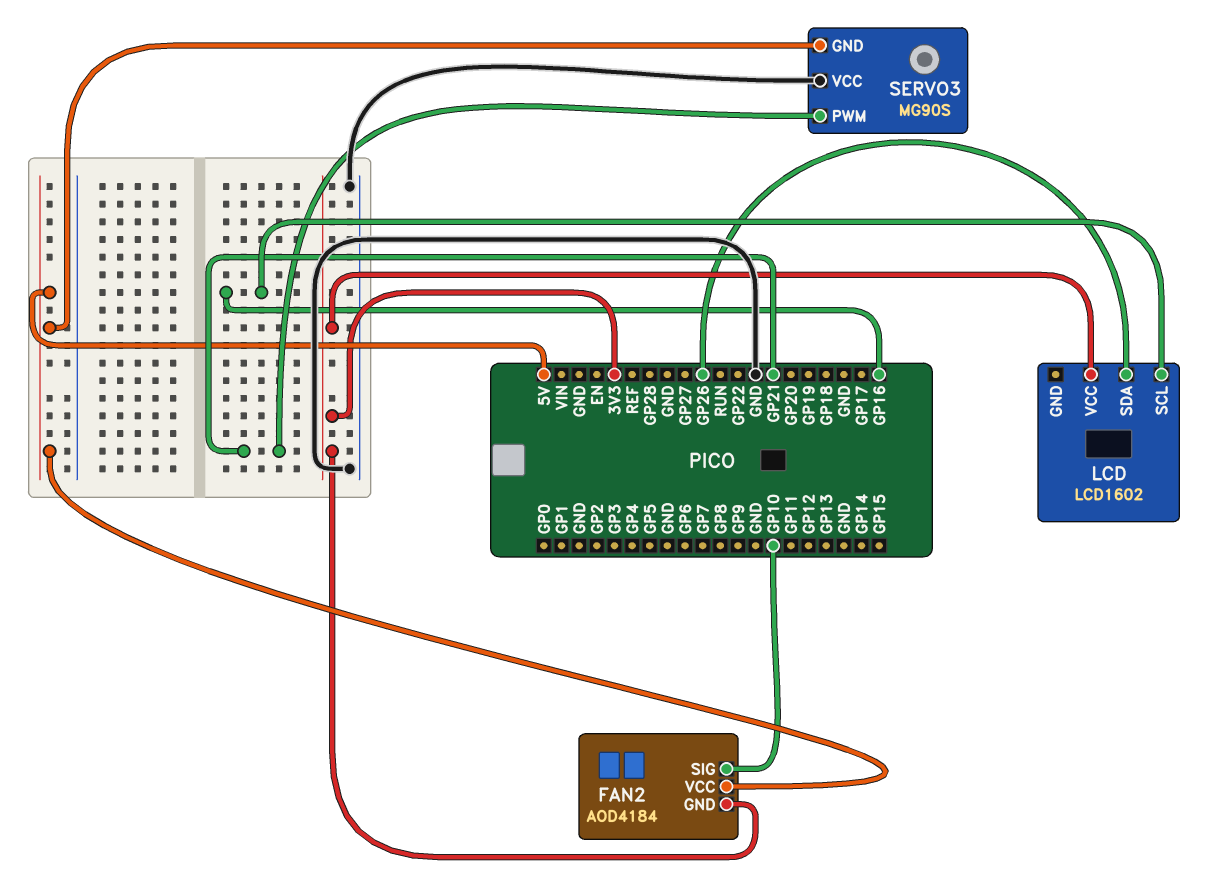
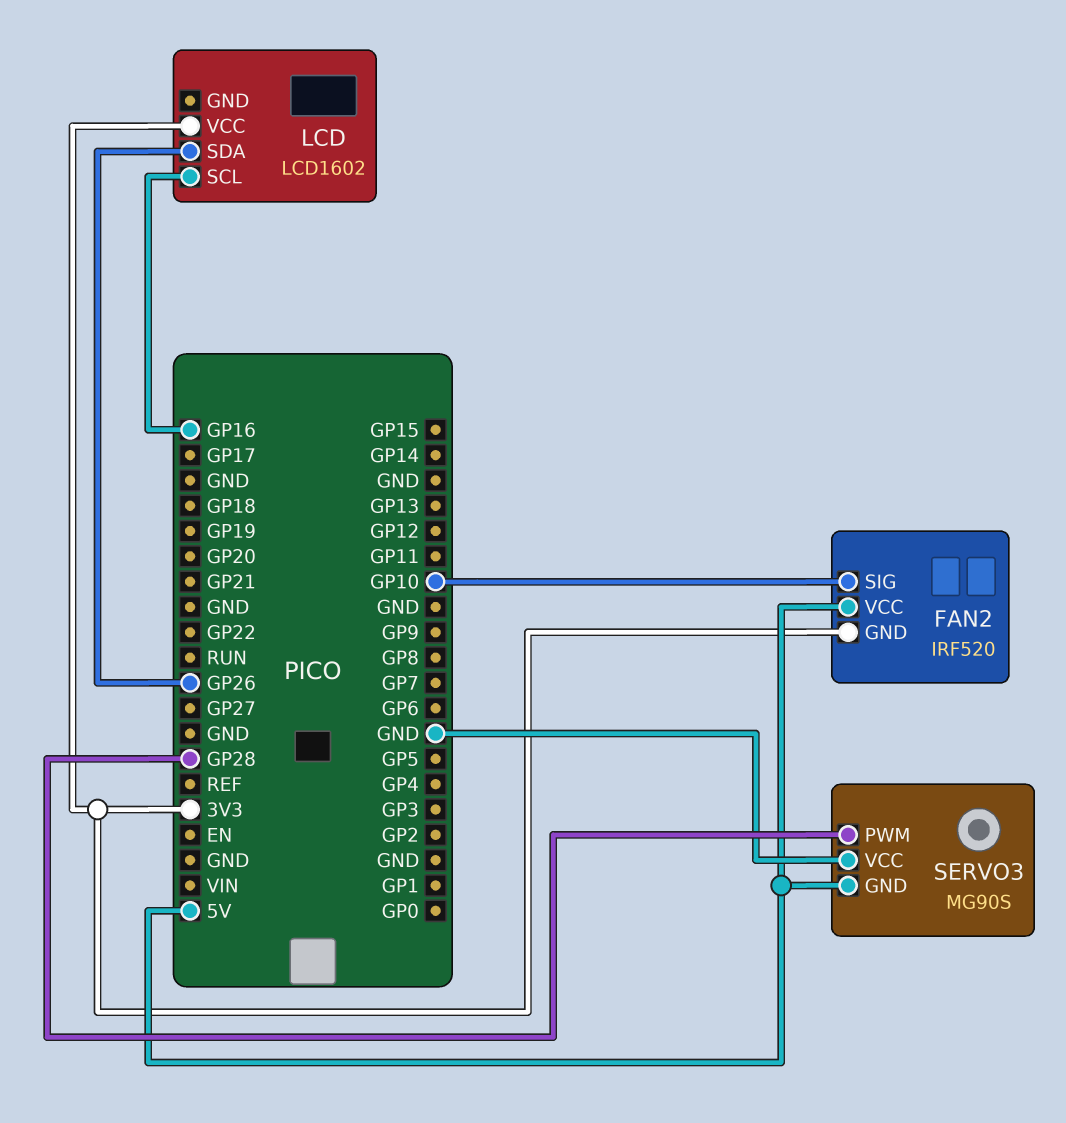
FAN2: AOD4184 -> IRF520
SERVO3 pin PWM: GP21 -> GP28

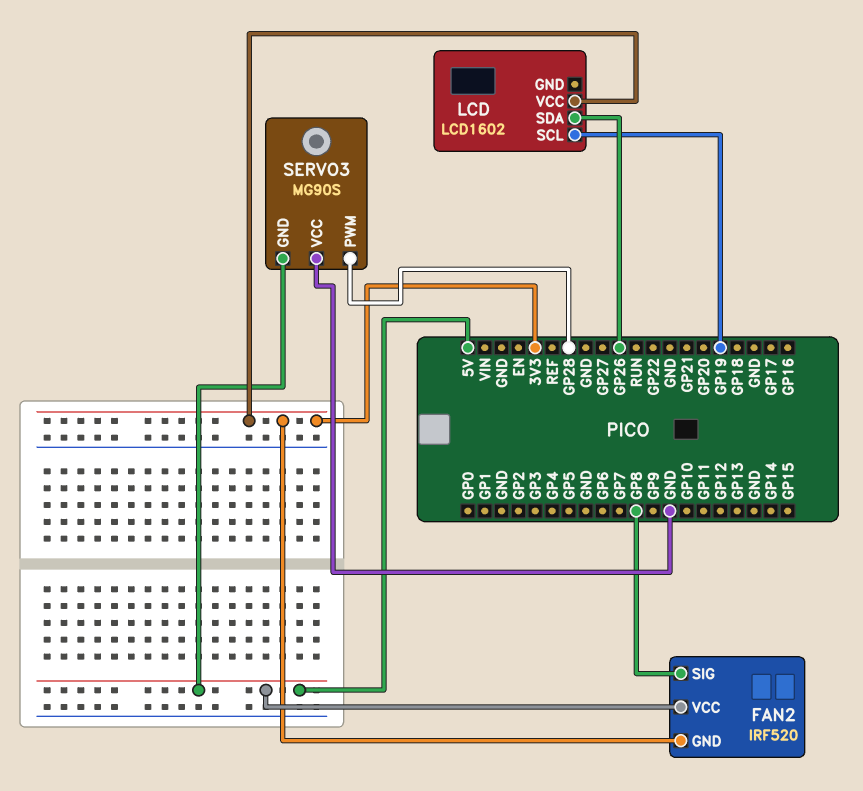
FAN2 pin SIG: GP10 -> GP8
LCD pin SCL: GP16 -> GP19

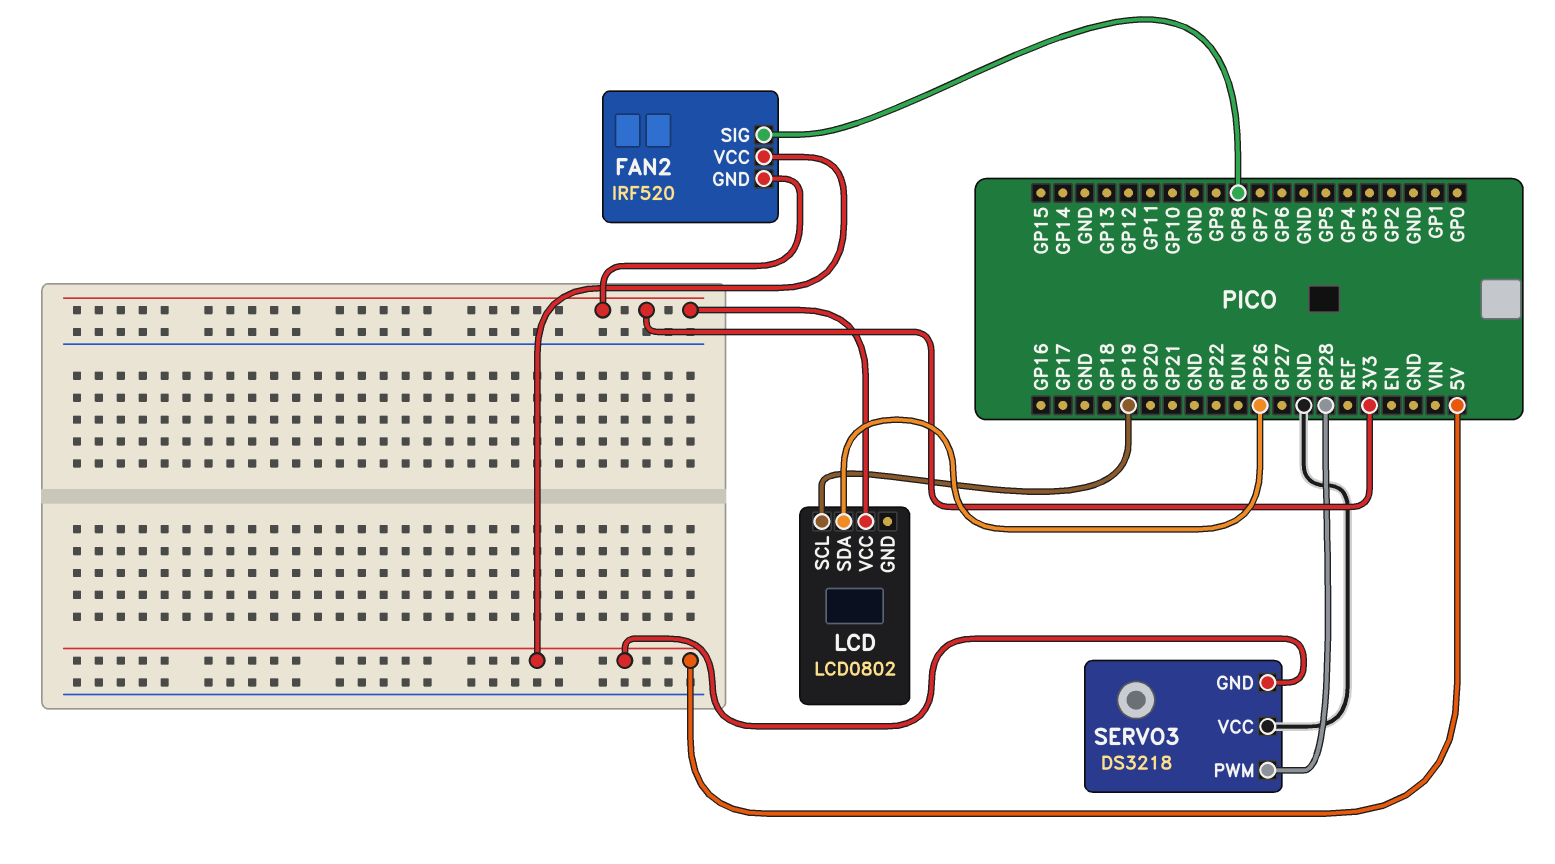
LCD: LCD1602 -> LCD0802
SERVO3: MG90S -> DS3218

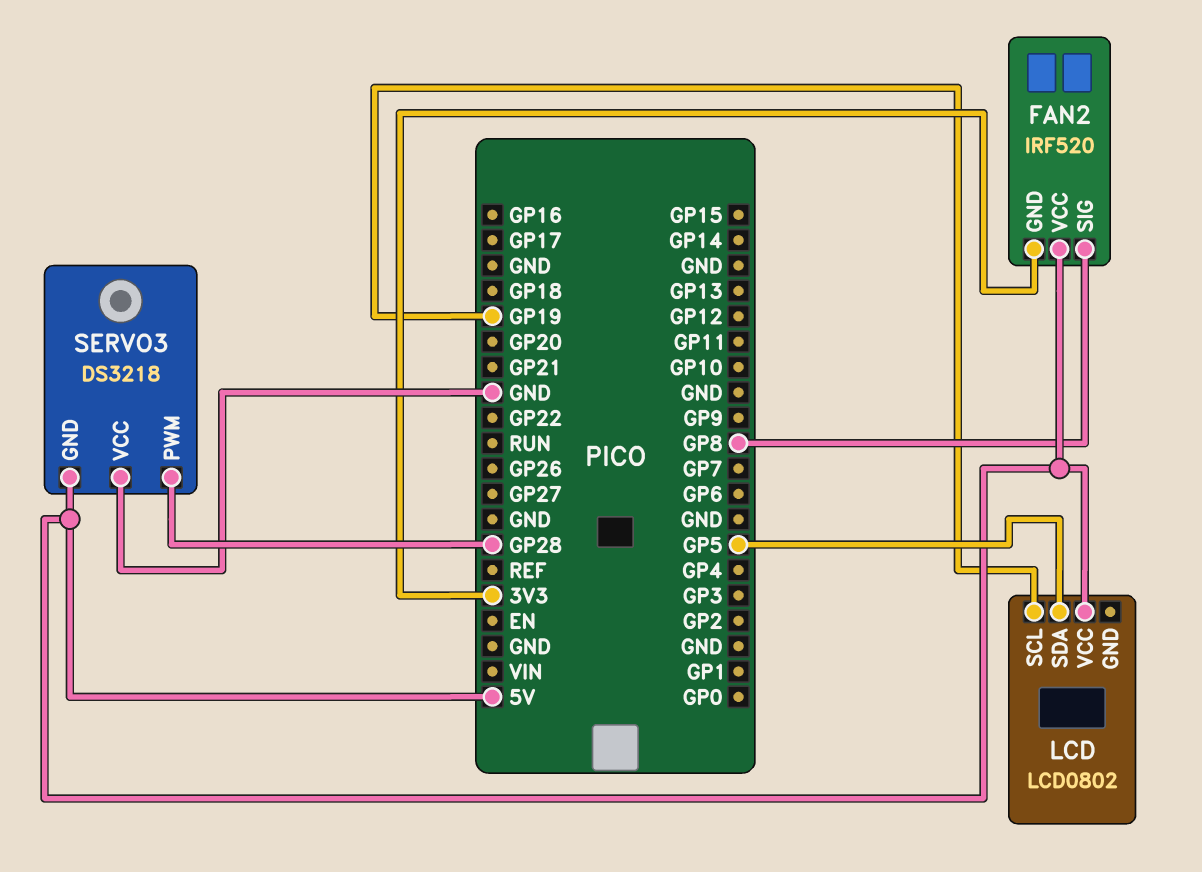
LCD pin SDA: GP26 -> GP5
LCD pin VCC: 3V3 -> 5V

